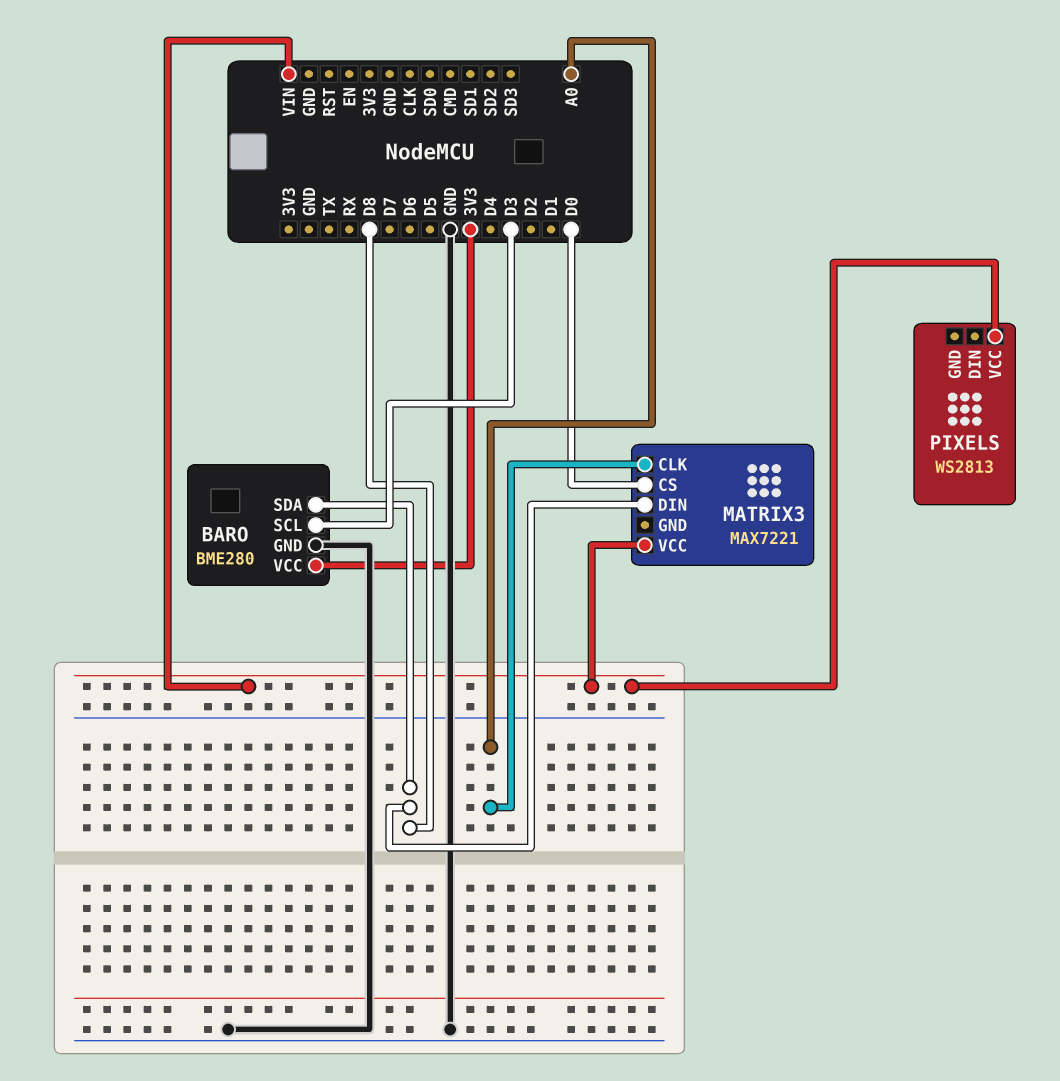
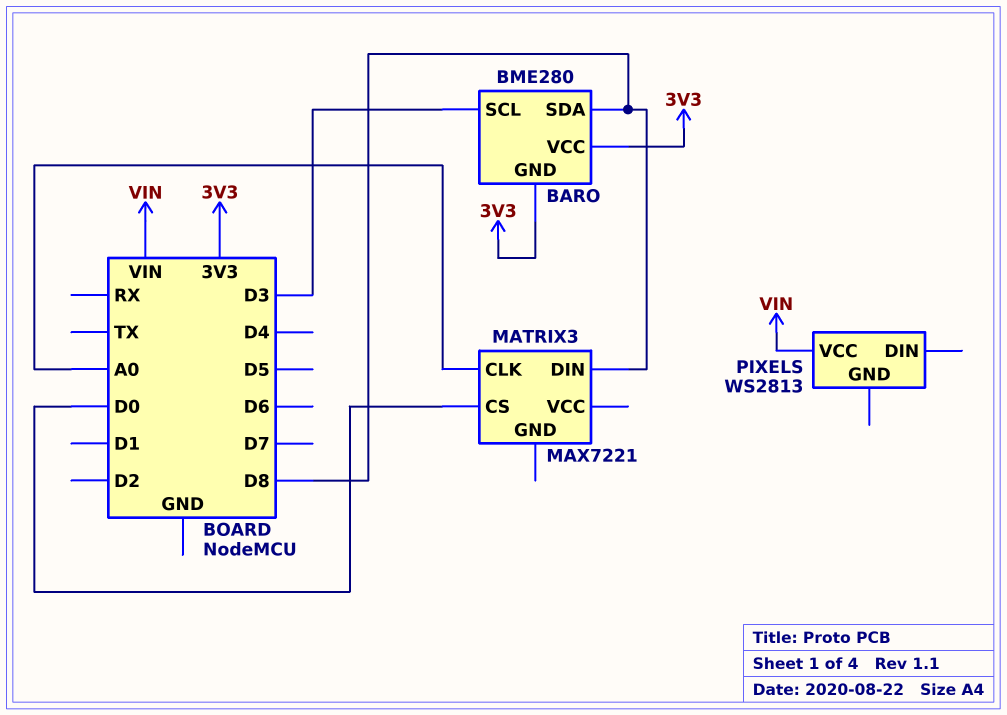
BARO pin GND: GND -> 3V3
MATRIX3 pin VCC: VIN -> none

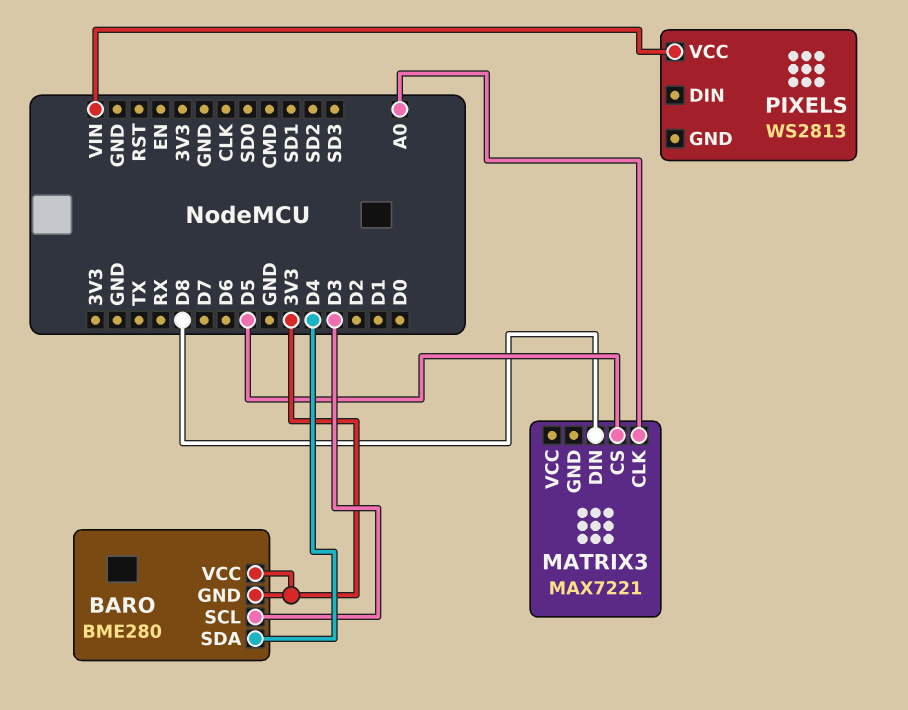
BARO pin SDA: D8 -> D4
MATRIX3 pin CS: D0 -> D5

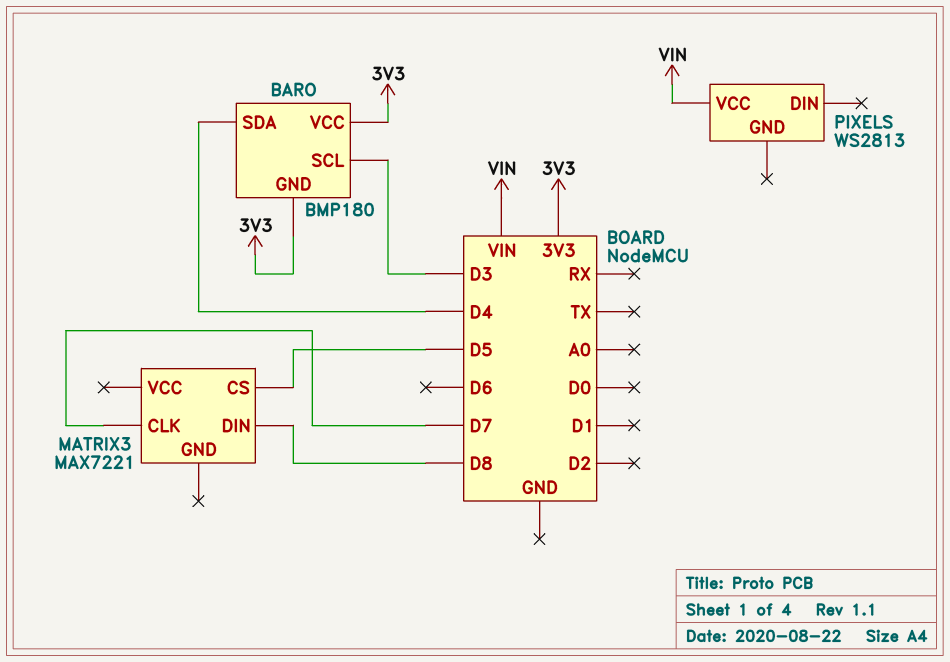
BARO: BME280 -> BMP180
MATRIX3 pin CLK: A0 -> D7

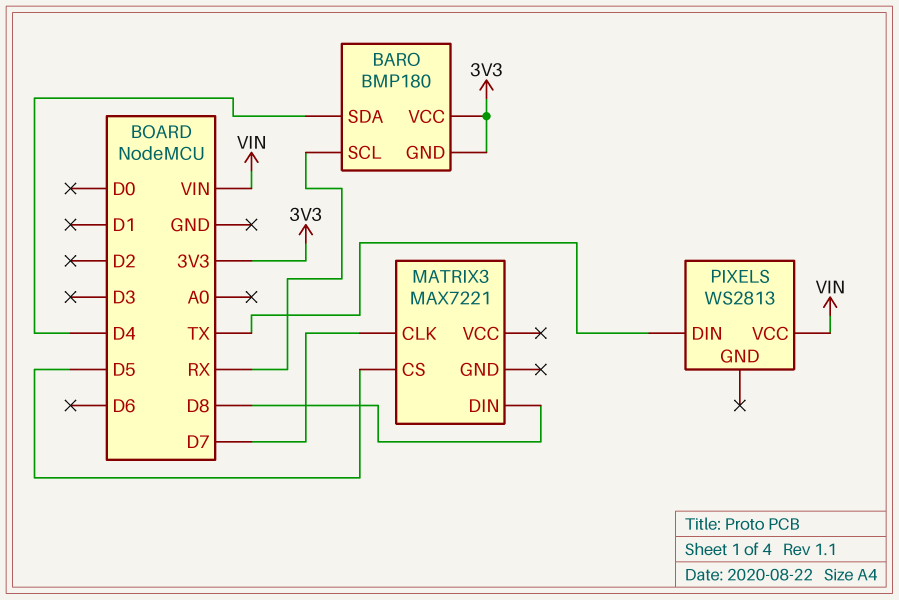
BARO pin SCL: D3 -> RX
PIXELS pin DIN: none -> TX

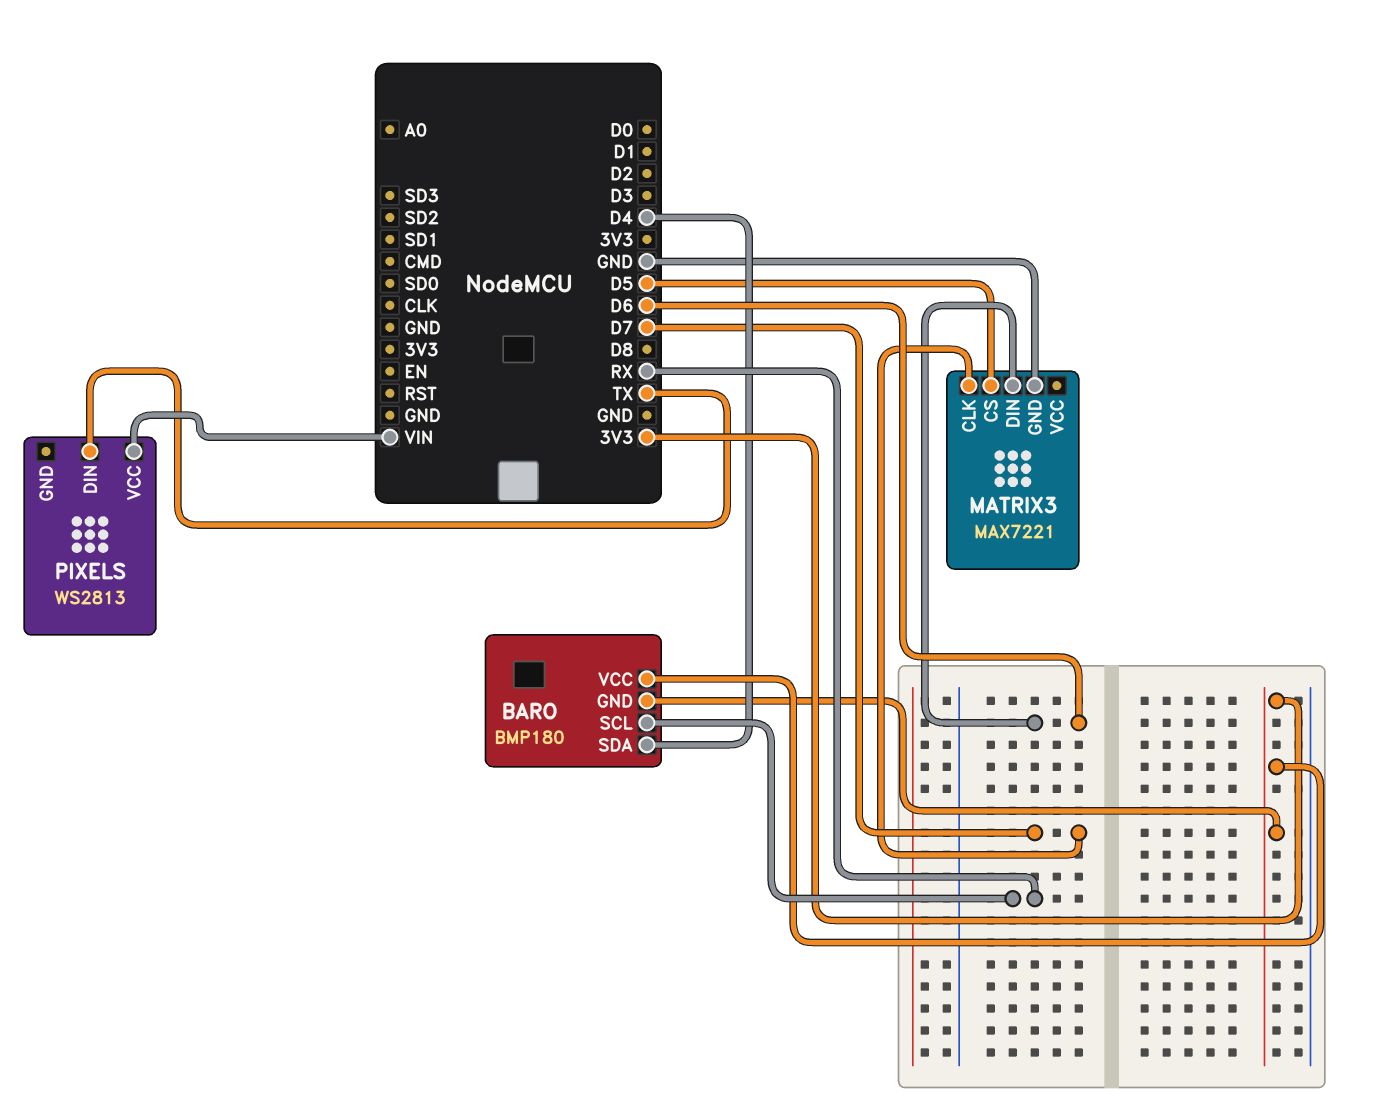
MATRIX3 pin DIN: D8 -> D6
MATRIX3 pin GND: none -> GND

